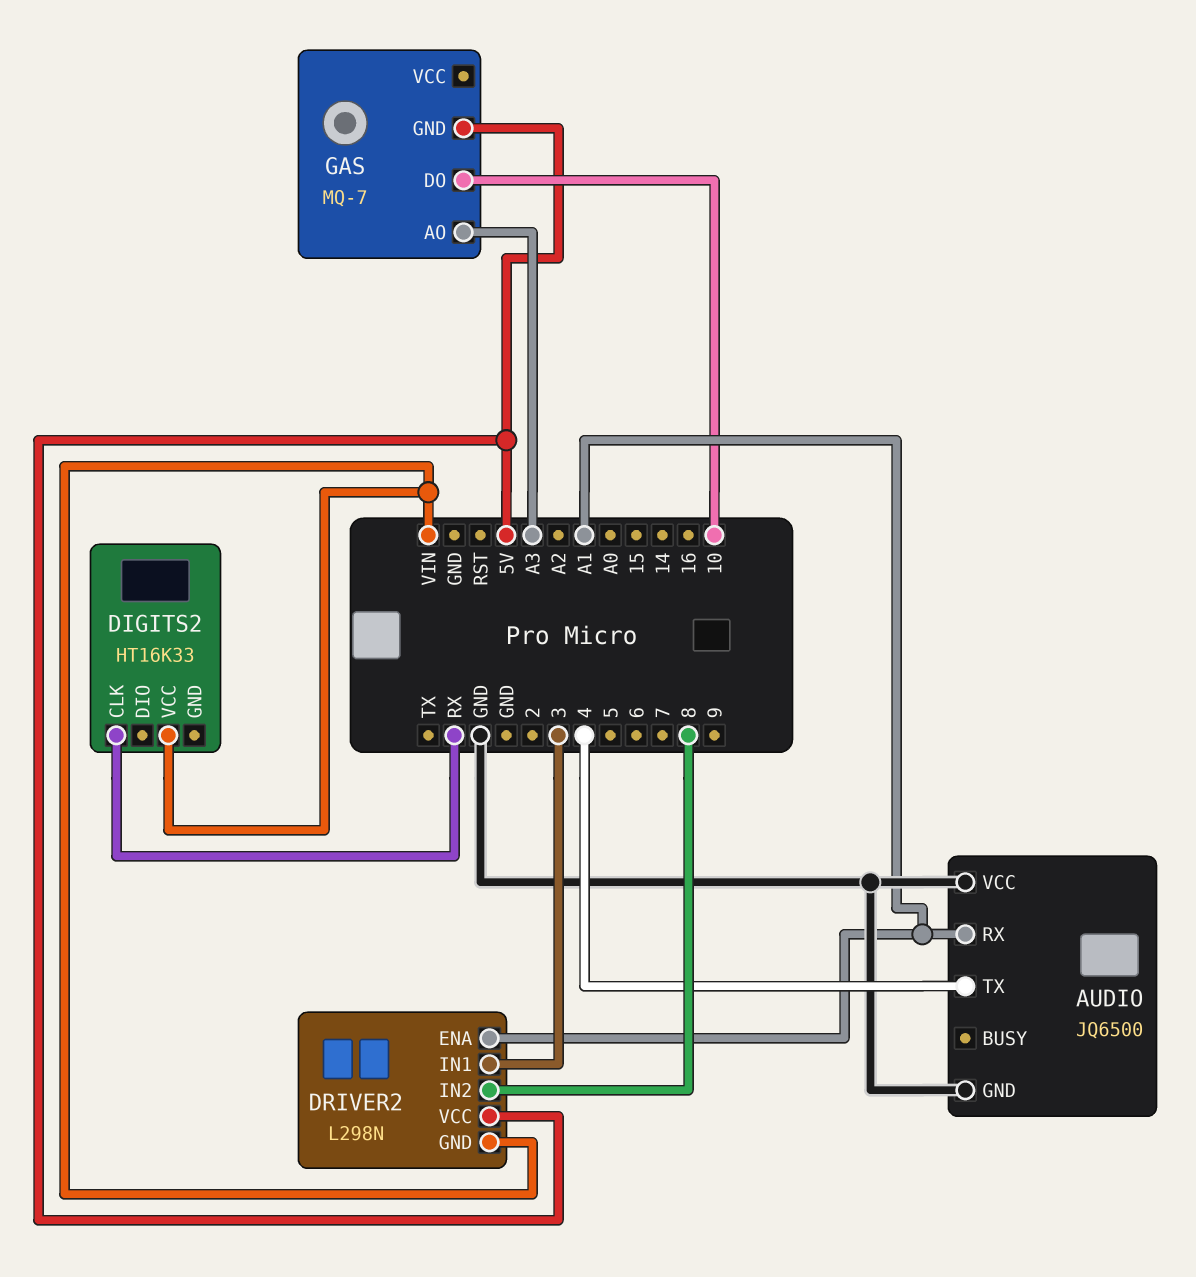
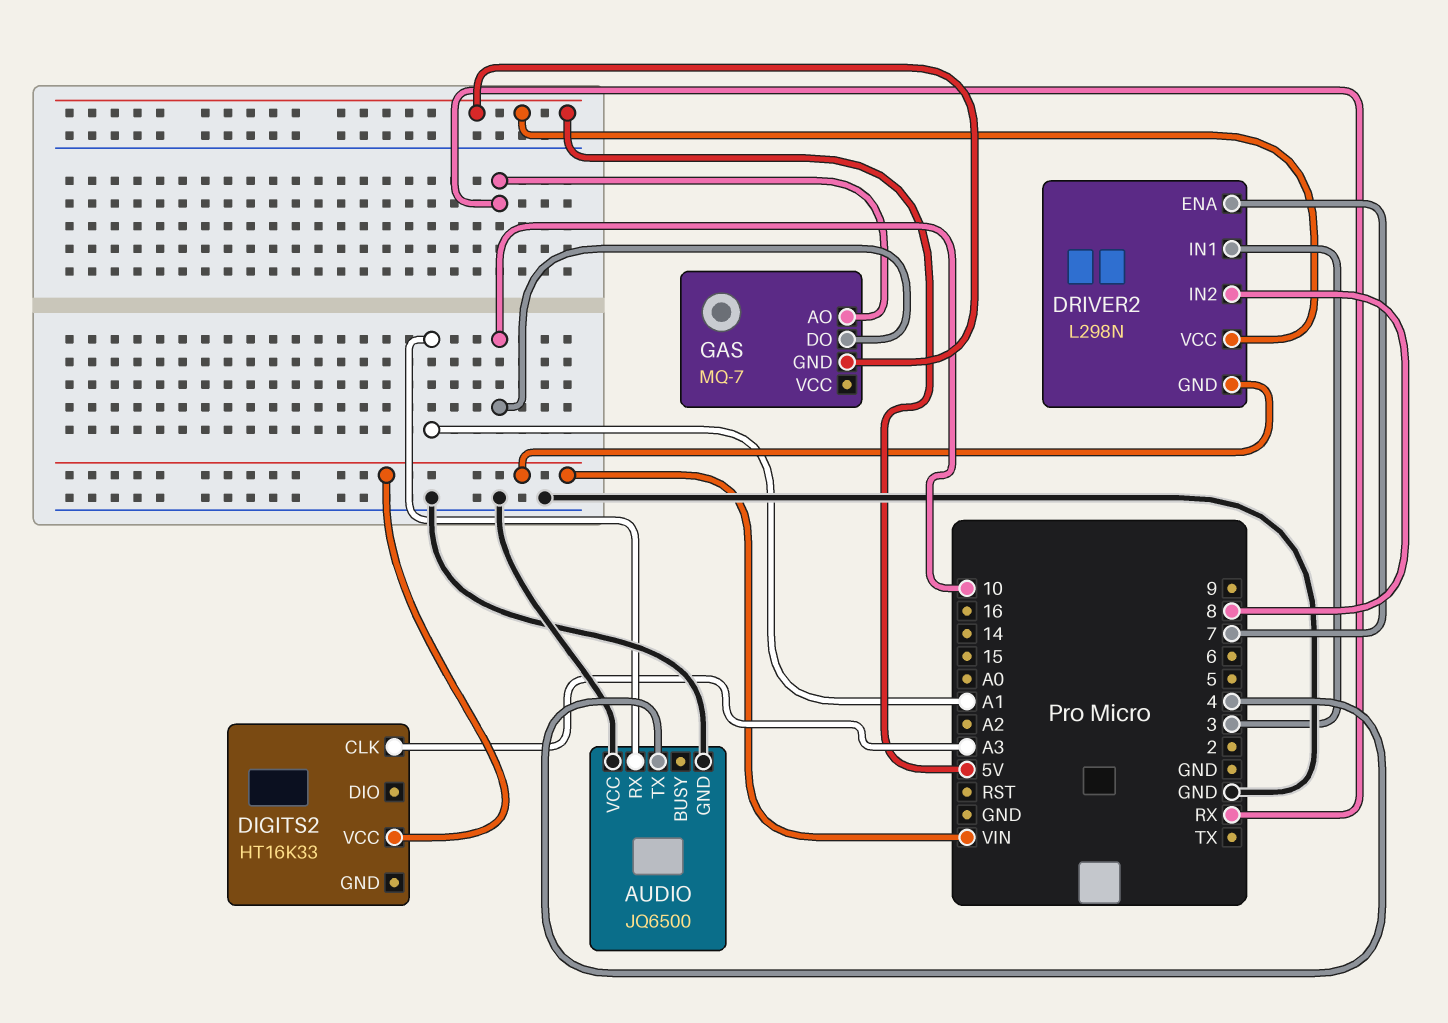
DIGITS2 pin CLK: RX -> A3
DRIVER2 pin ENA: A1 -> 7
GAS pin AO: A3 -> RX

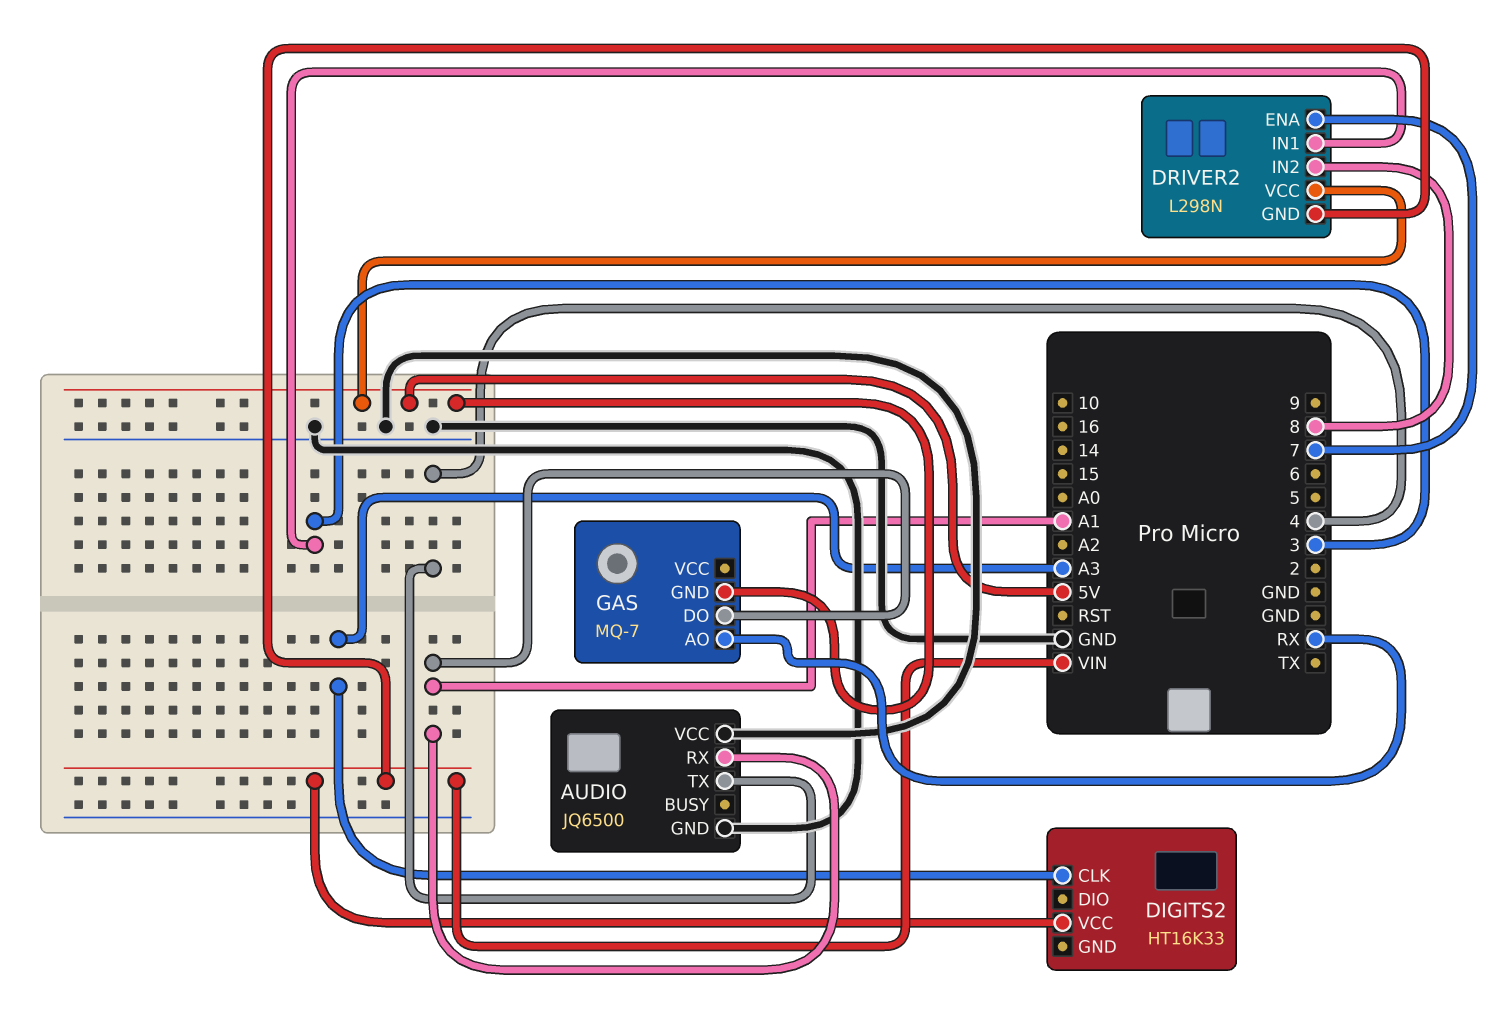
GAS pin DO: 10 -> A1

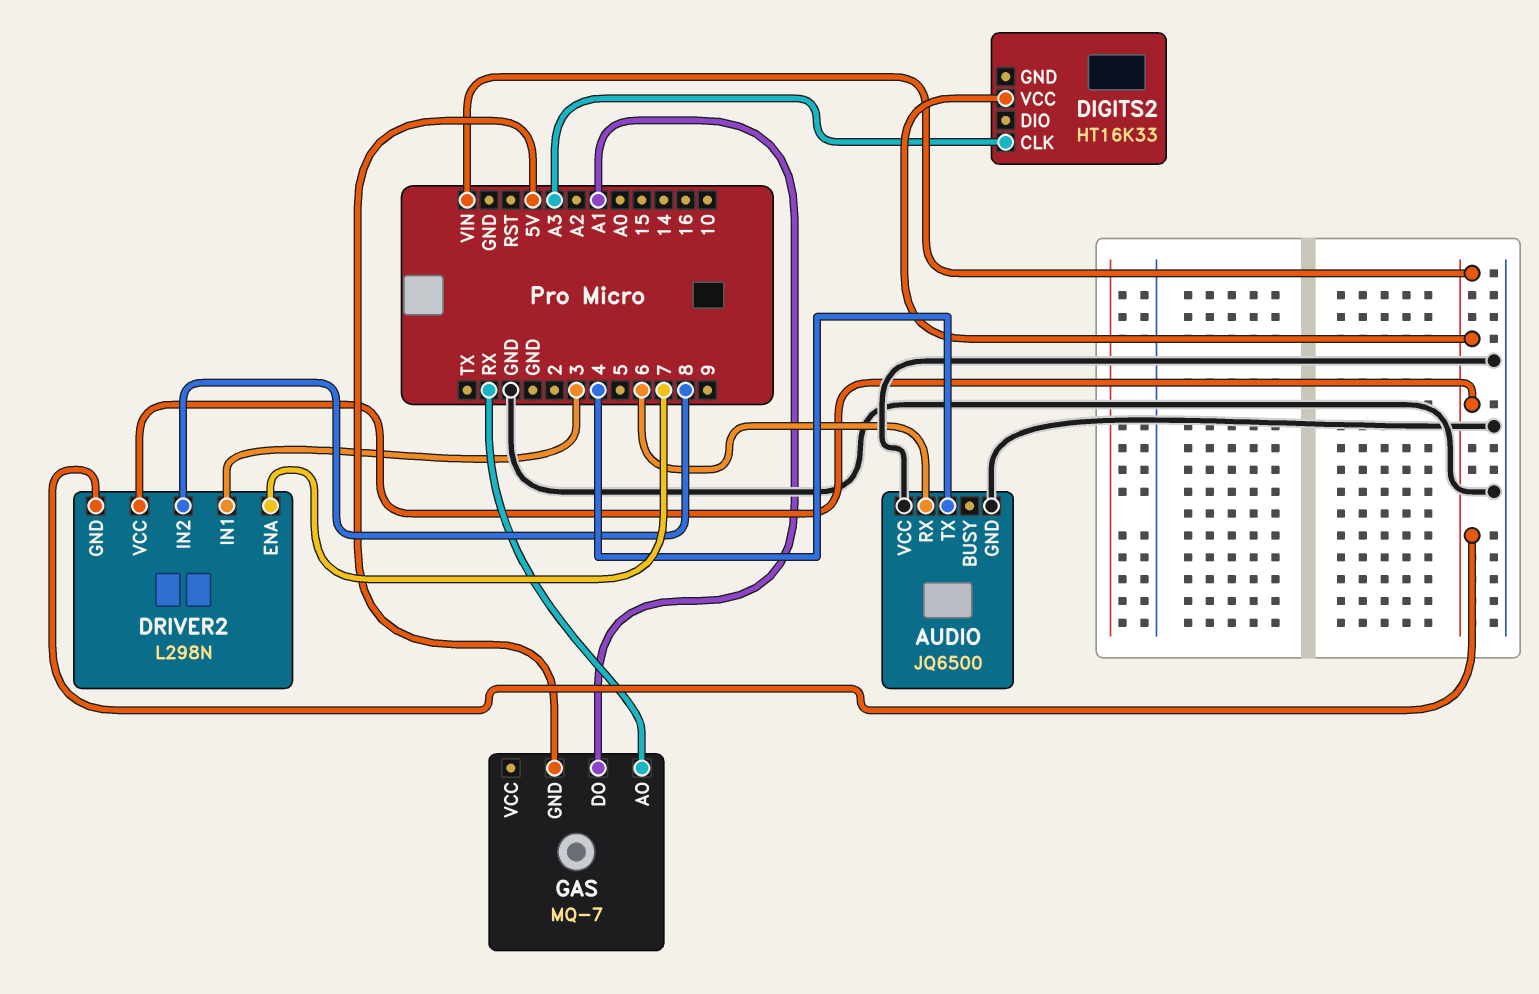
AUDIO pin RX: A1 -> 6
DRIVER2 pin VCC: 5V -> VIN

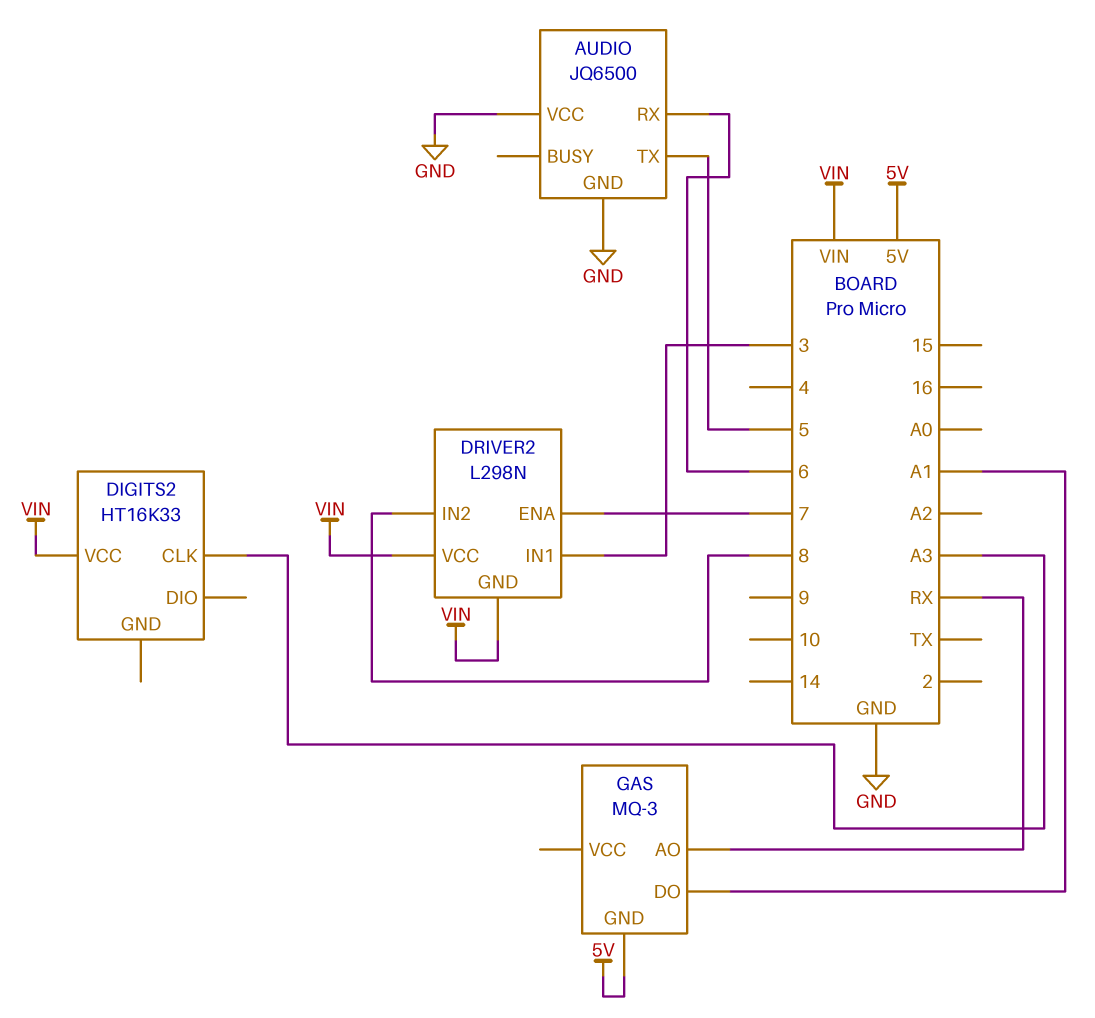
AUDIO pin TX: 4 -> 5
GAS: MQ-7 -> MQ-3

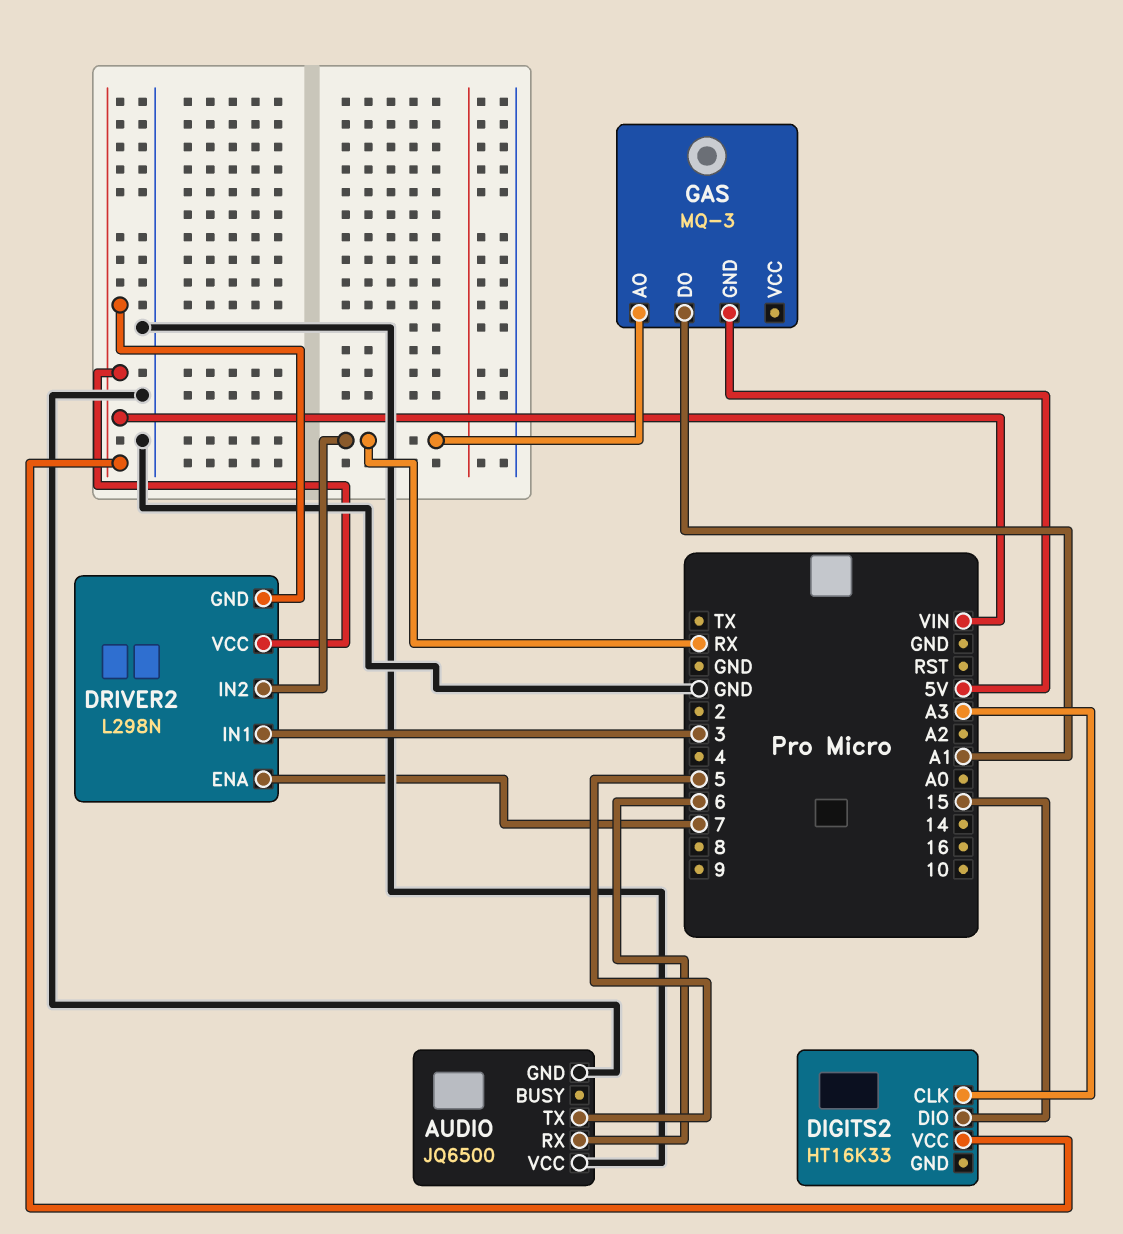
DIGITS2 pin DIO: none -> 15
DRIVER2 pin IN2: 8 -> RX

